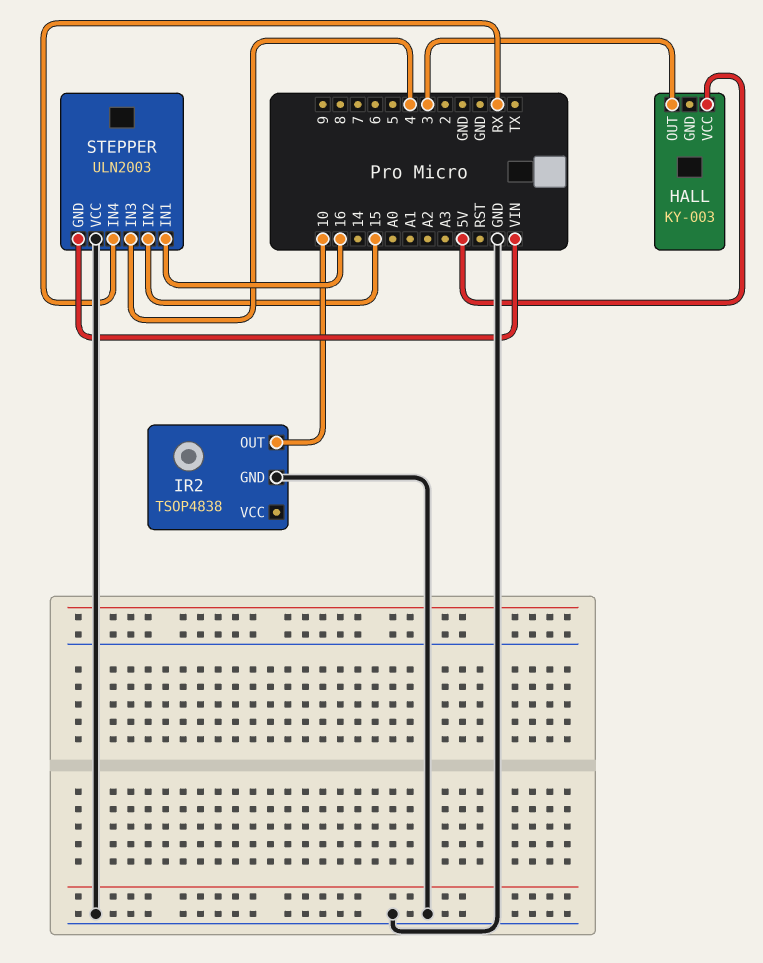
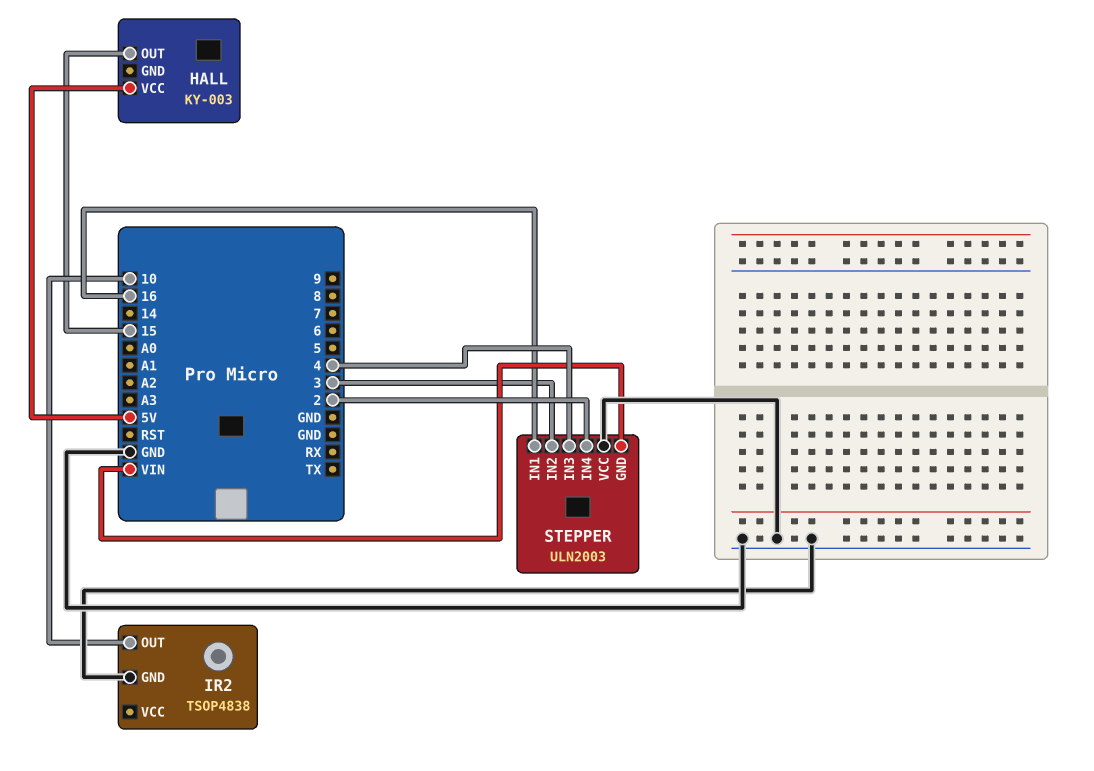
HALL pin OUT: 3 -> 15
STEPPER pin IN2: 15 -> 3
STEPPER pin IN4: RX -> 2

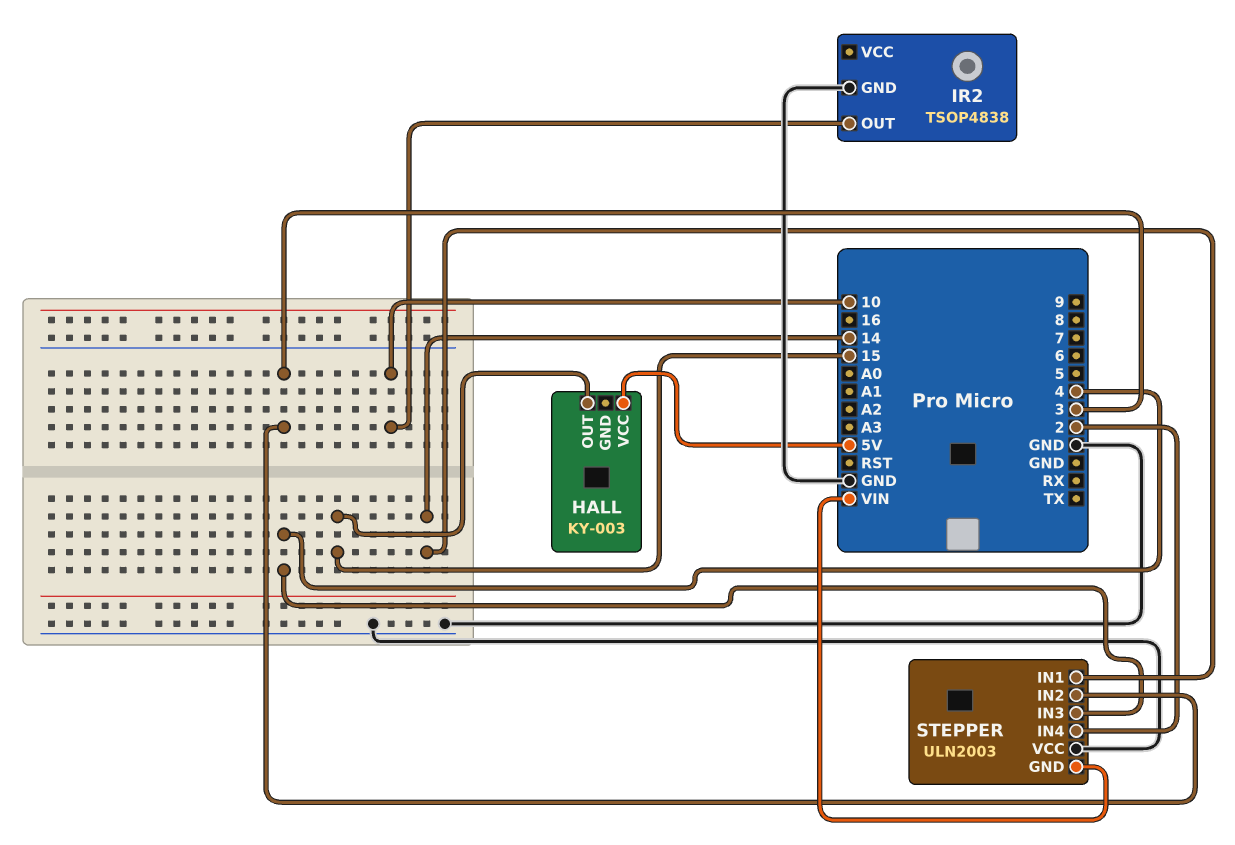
STEPPER pin IN1: 16 -> 14

